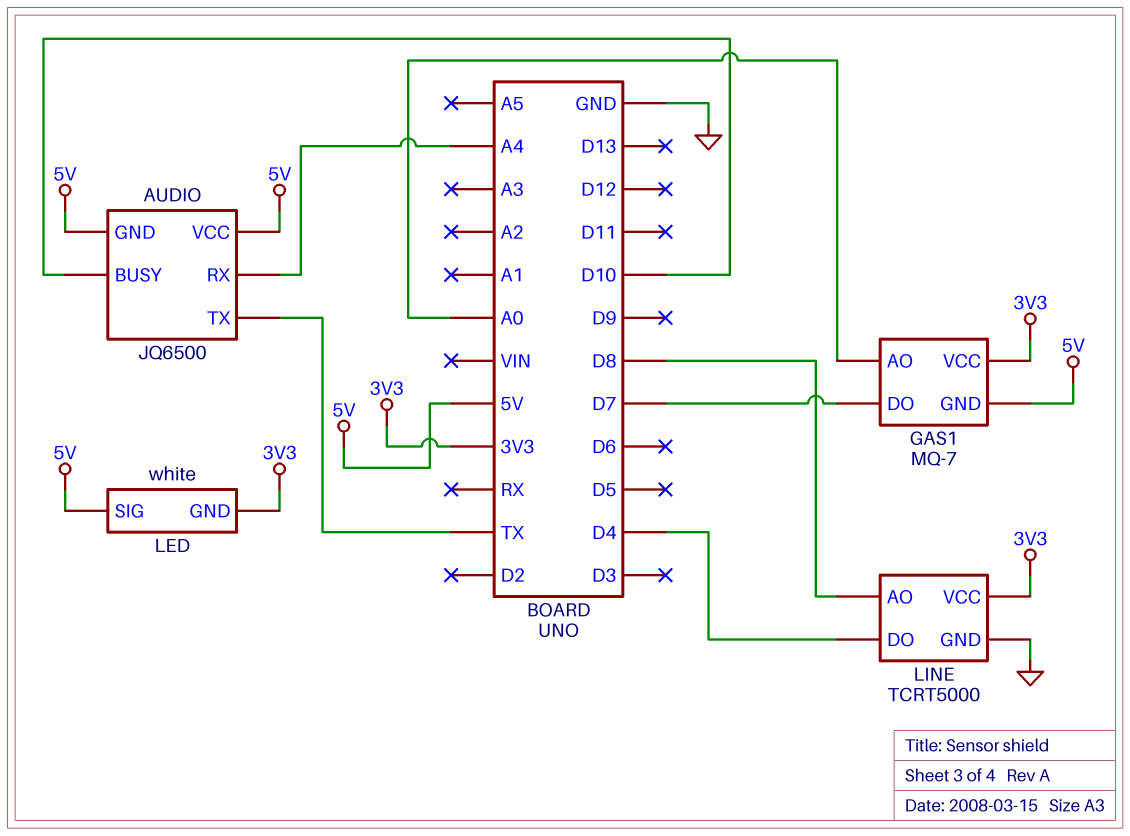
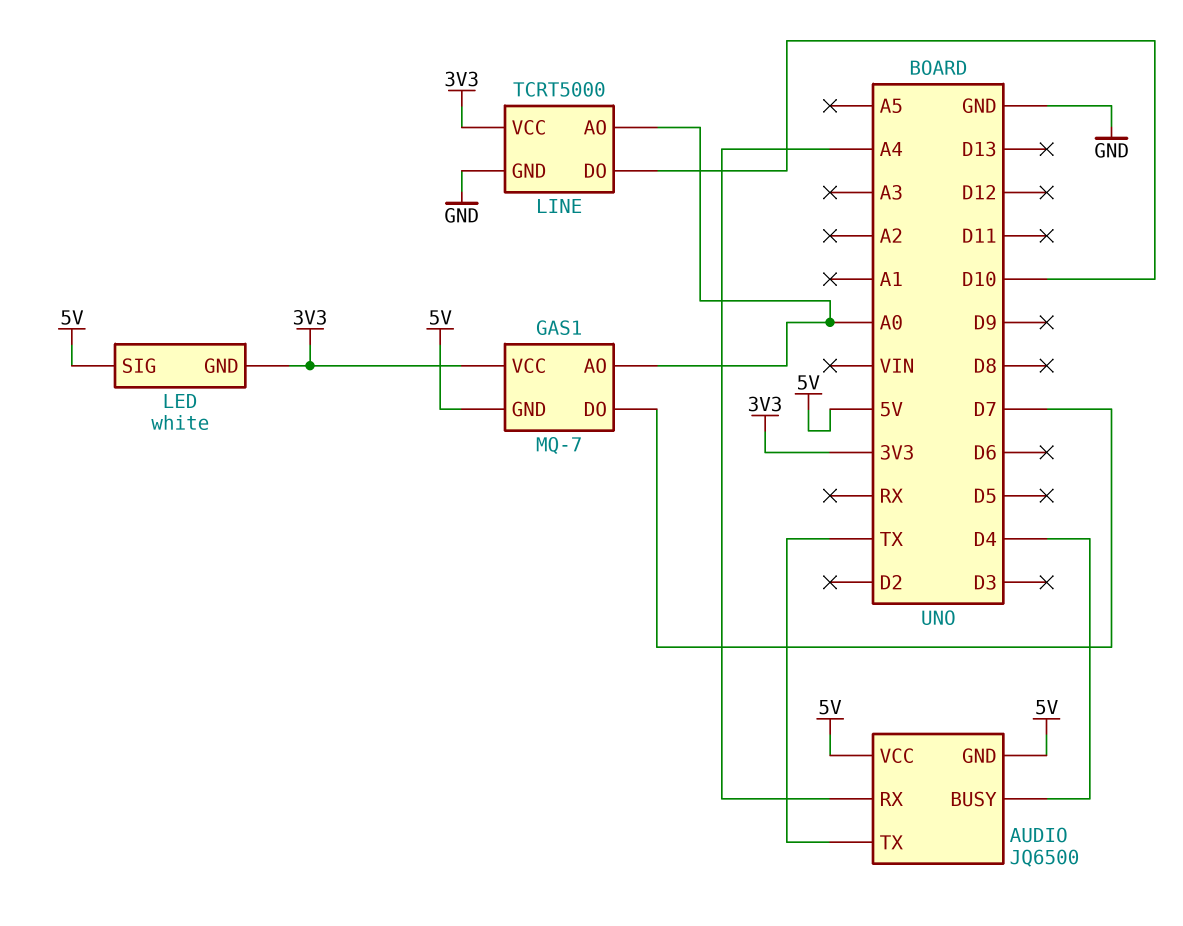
AUDIO pin BUSY: D10 -> D4
LINE pin AO: D8 -> A0
LINE pin DO: D4 -> D10

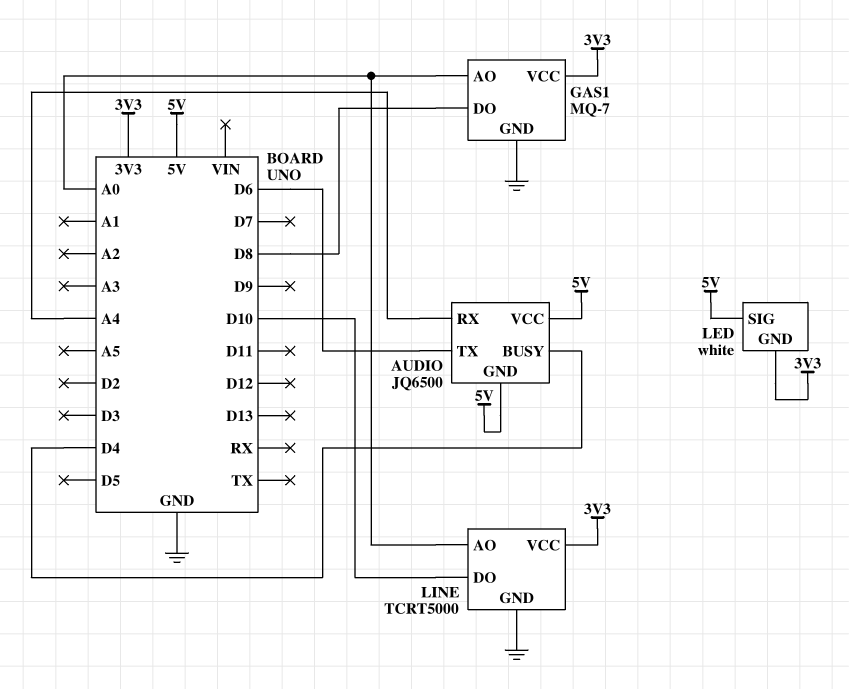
AUDIO pin TX: TX -> D6
GAS1 pin DO: D7 -> D8
GAS1 pin GND: 5V -> GND

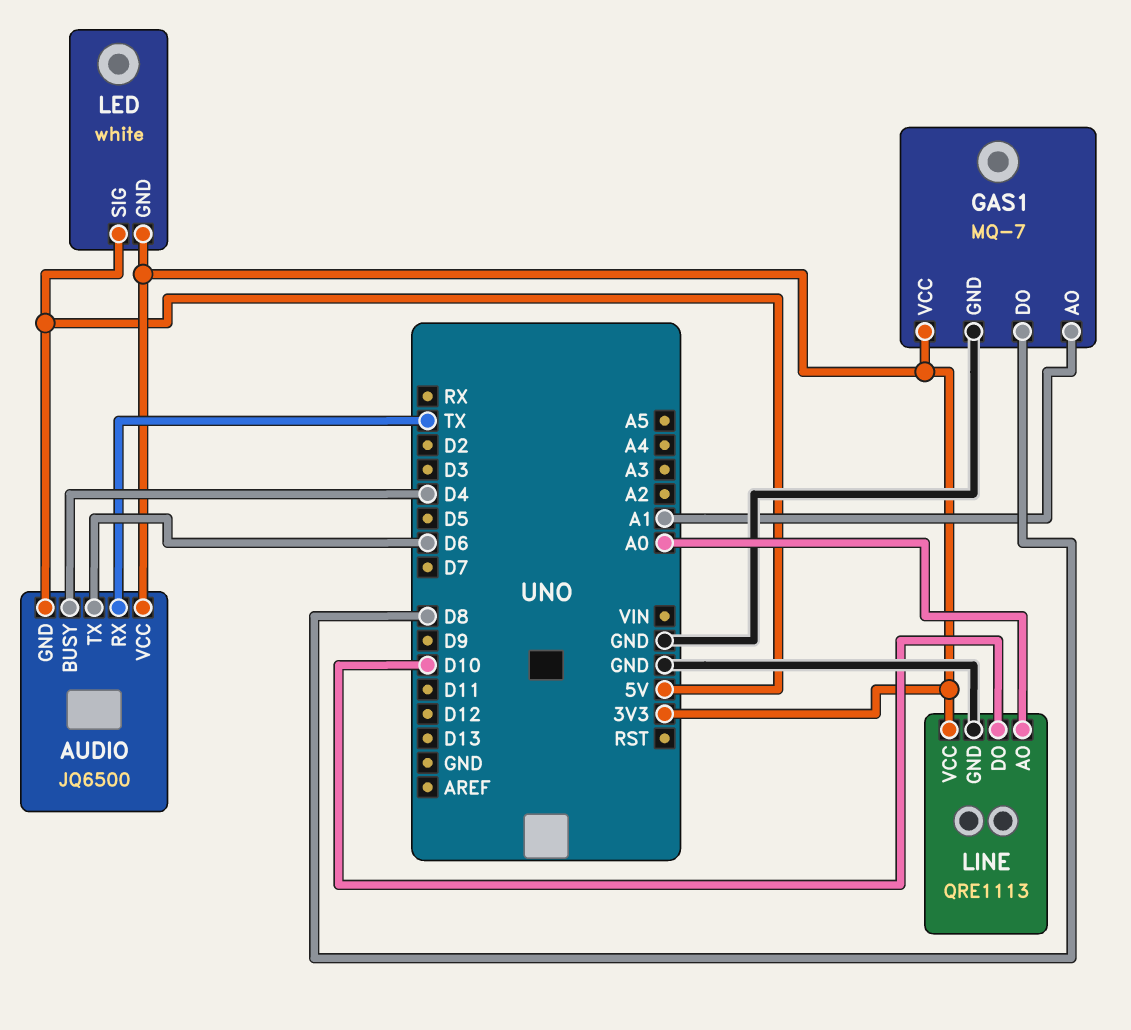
AUDIO pin RX: A4 -> TX
AUDIO pin VCC: 5V -> 3V3
GAS1 pin AO: A0 -> A1
LINE: TCRT5000 -> QRE1113

